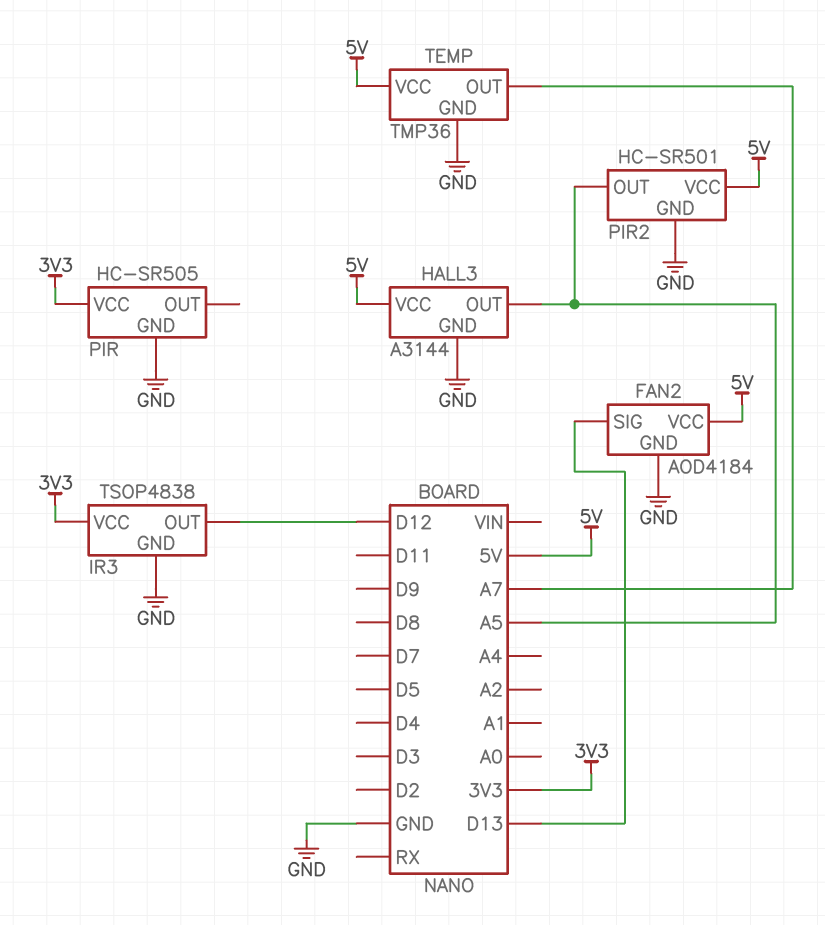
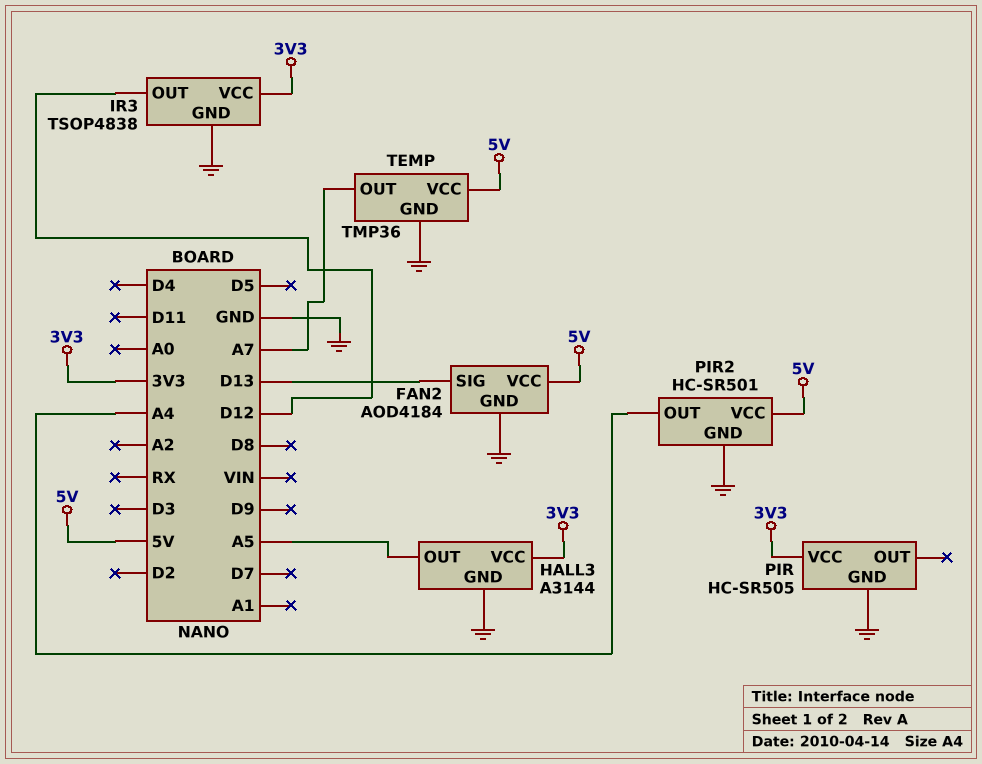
HALL3 pin VCC: 5V -> 3V3
PIR2 pin OUT: A5 -> A4

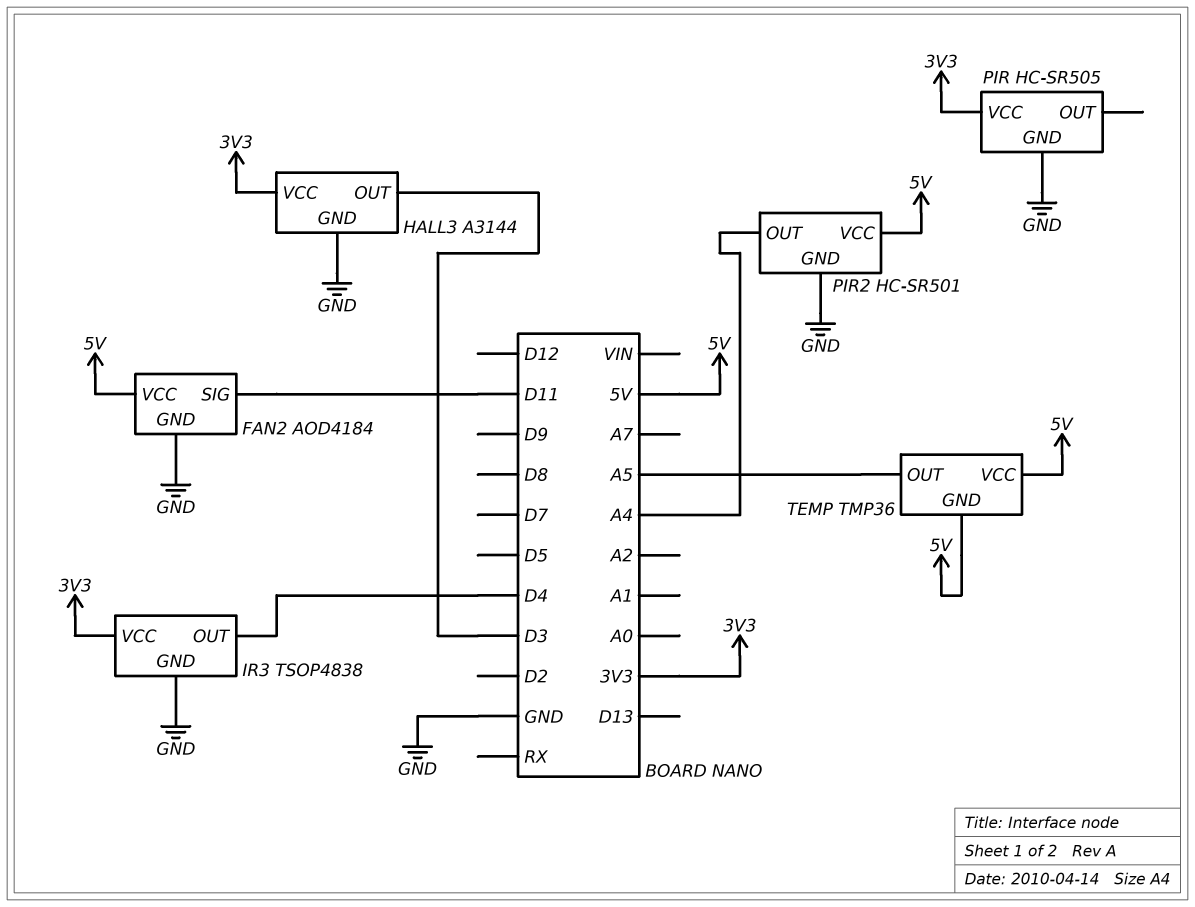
FAN2 pin SIG: D13 -> D11
HALL3 pin OUT: A5 -> D3
IR3 pin OUT: D12 -> D4
TEMP pin GND: GND -> 5V
TEMP pin OUT: A7 -> A5

